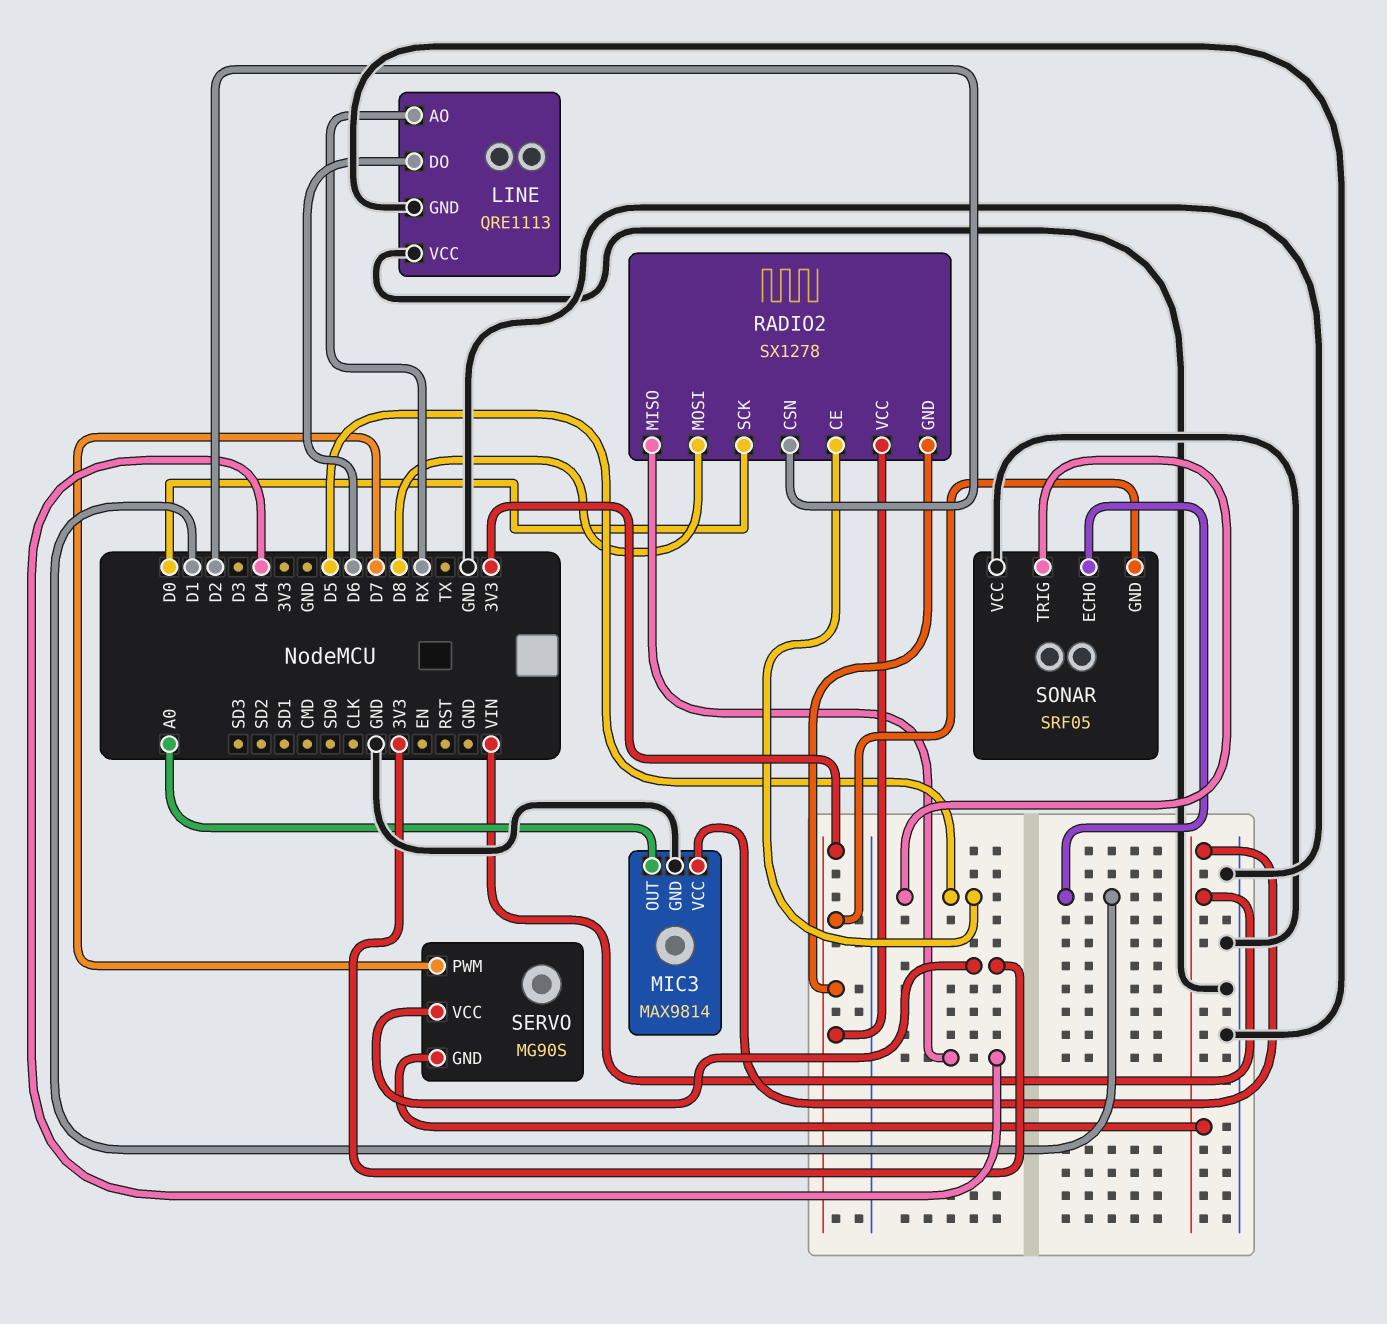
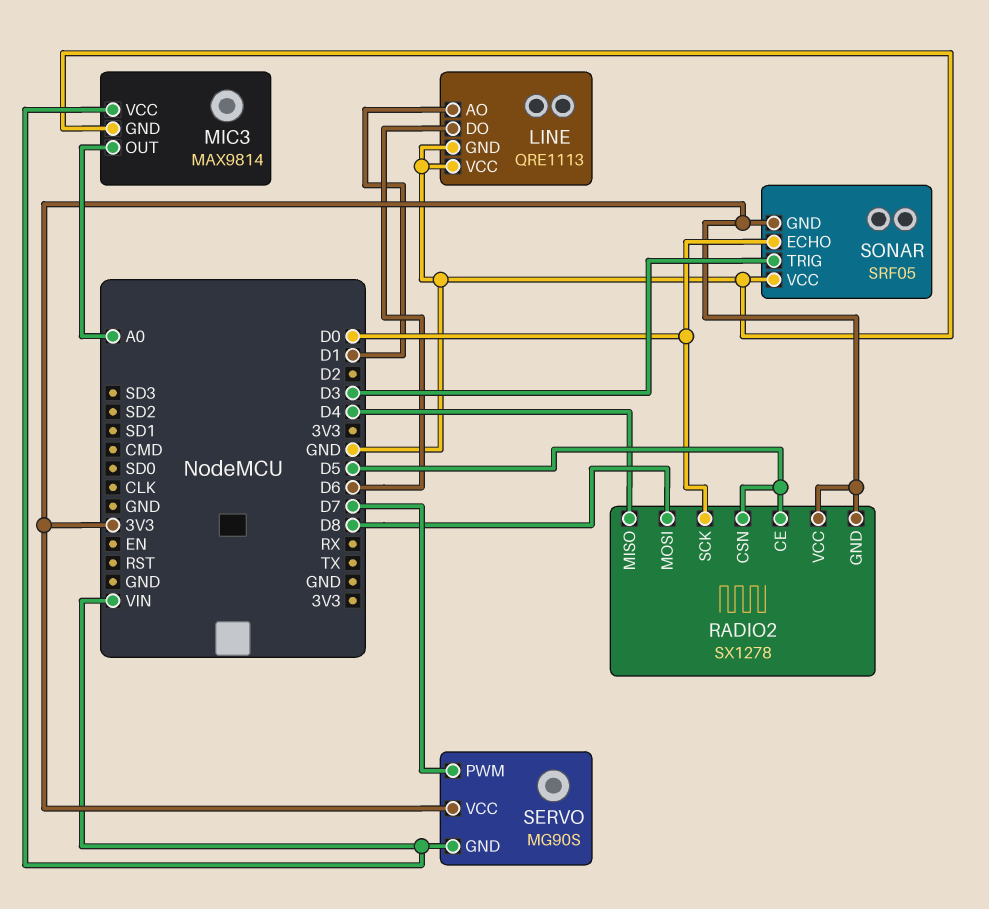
LINE pin AO: RX -> D1
RADIO2 pin CSN: D2 -> D5
SONAR pin ECHO: D1 -> D0
SONAR pin TRIG: D5 -> D3

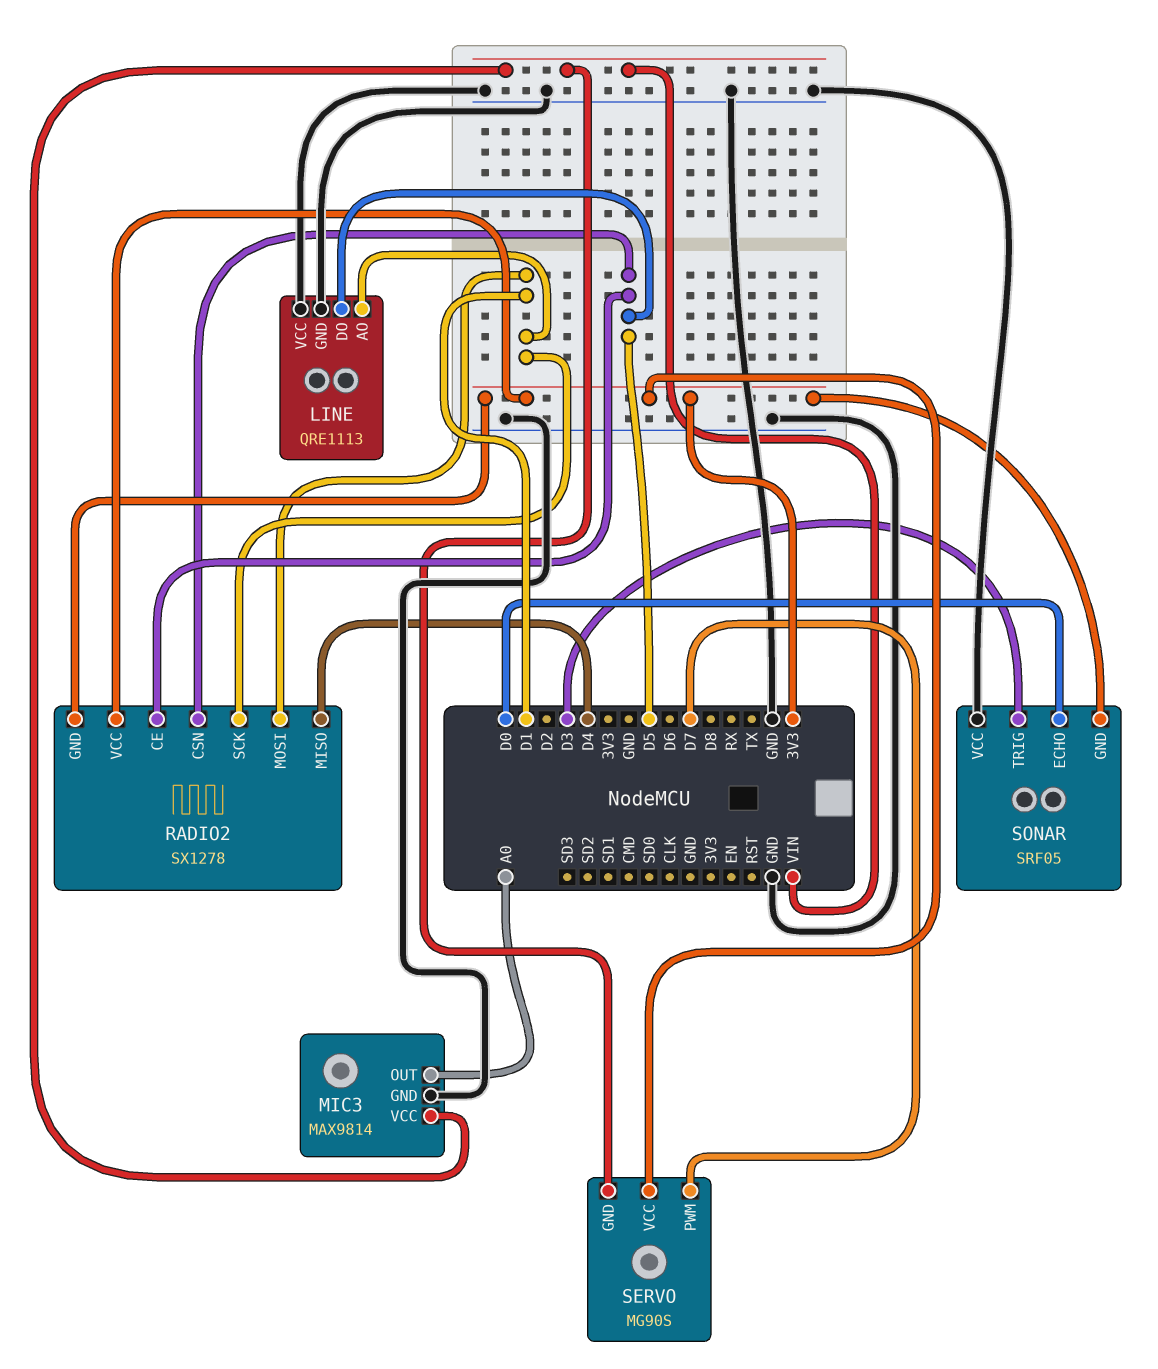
LINE pin DO: D6 -> D5
RADIO2 pin MOSI: D8 -> D1
RADIO2 pin SCK: D0 -> D1

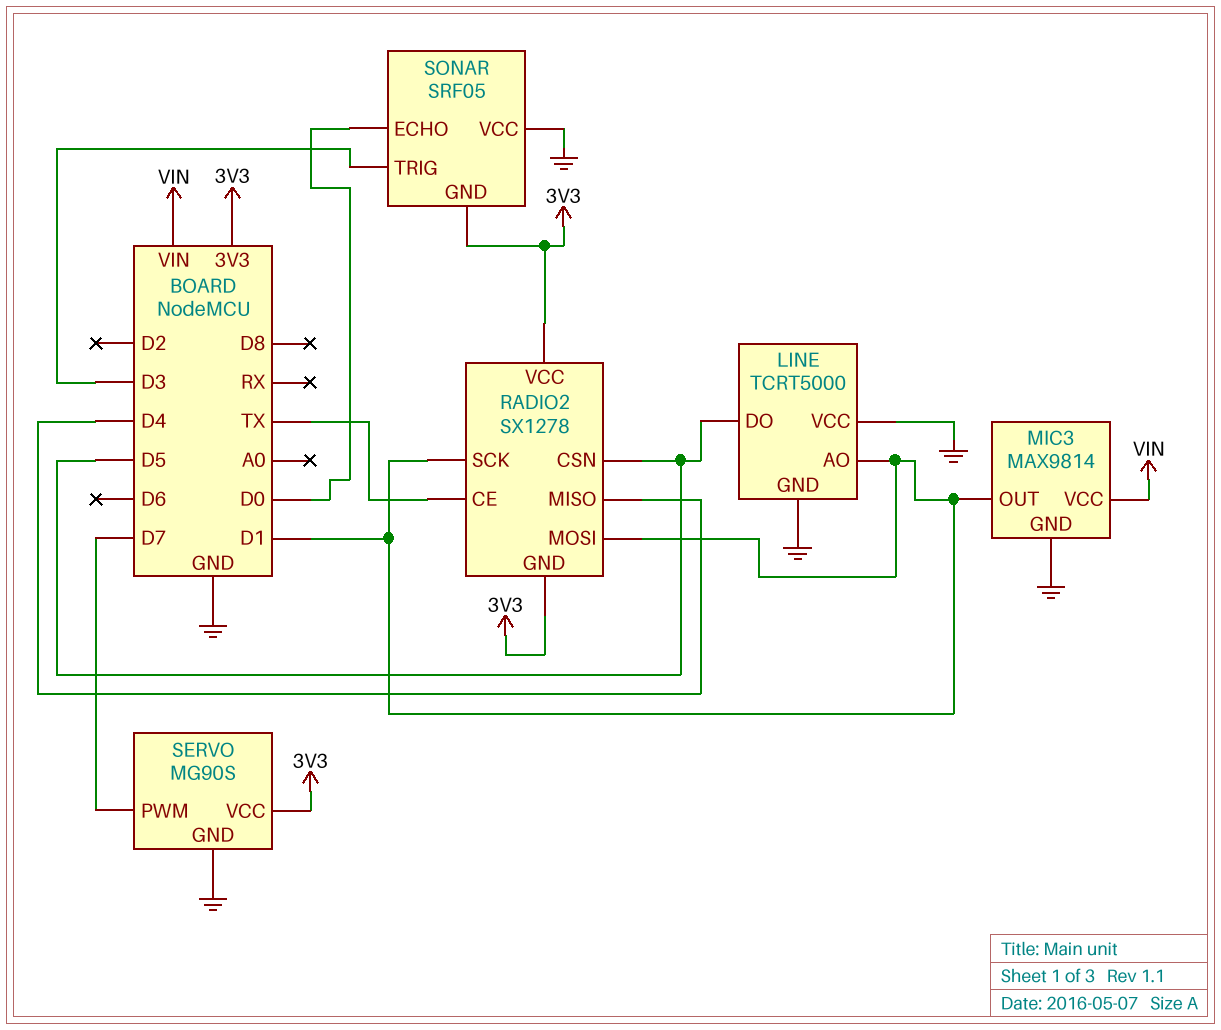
LINE: QRE1113 -> TCRT5000
MIC3 pin OUT: A0 -> D1
RADIO2 pin CE: D5 -> TX
SERVO pin GND: VIN -> GND

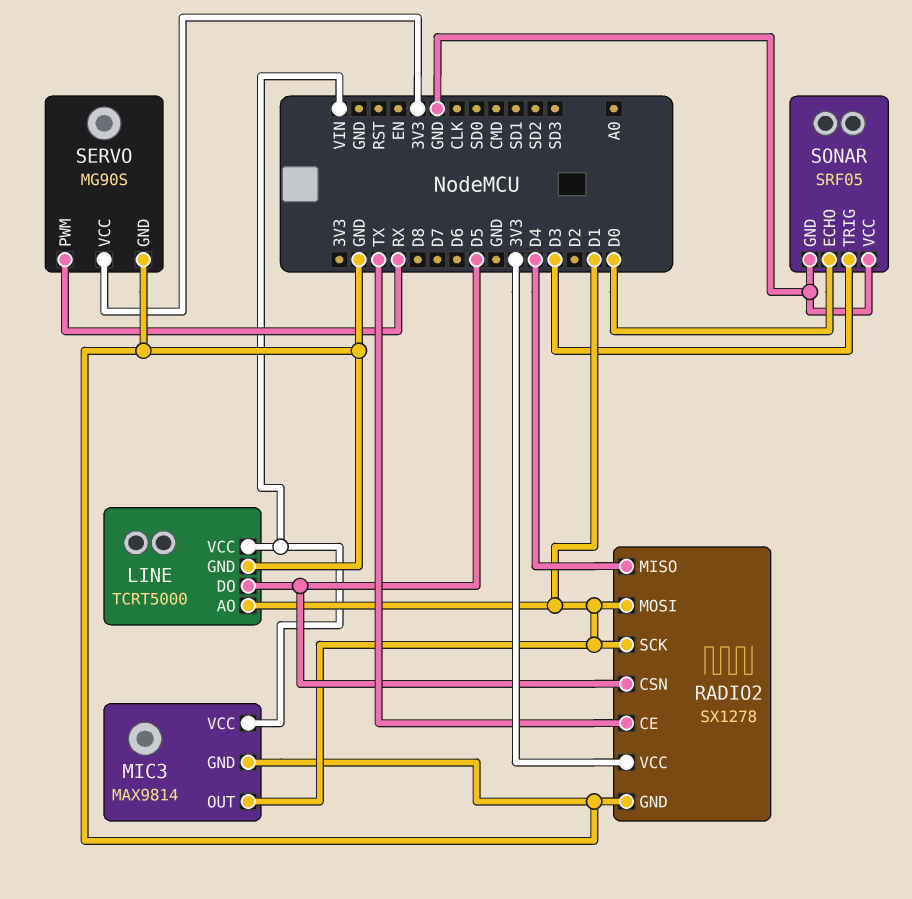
LINE pin VCC: GND -> VIN
RADIO2 pin GND: 3V3 -> GND
SERVO pin PWM: D7 -> RX
SONAR pin GND: 3V3 -> GND

